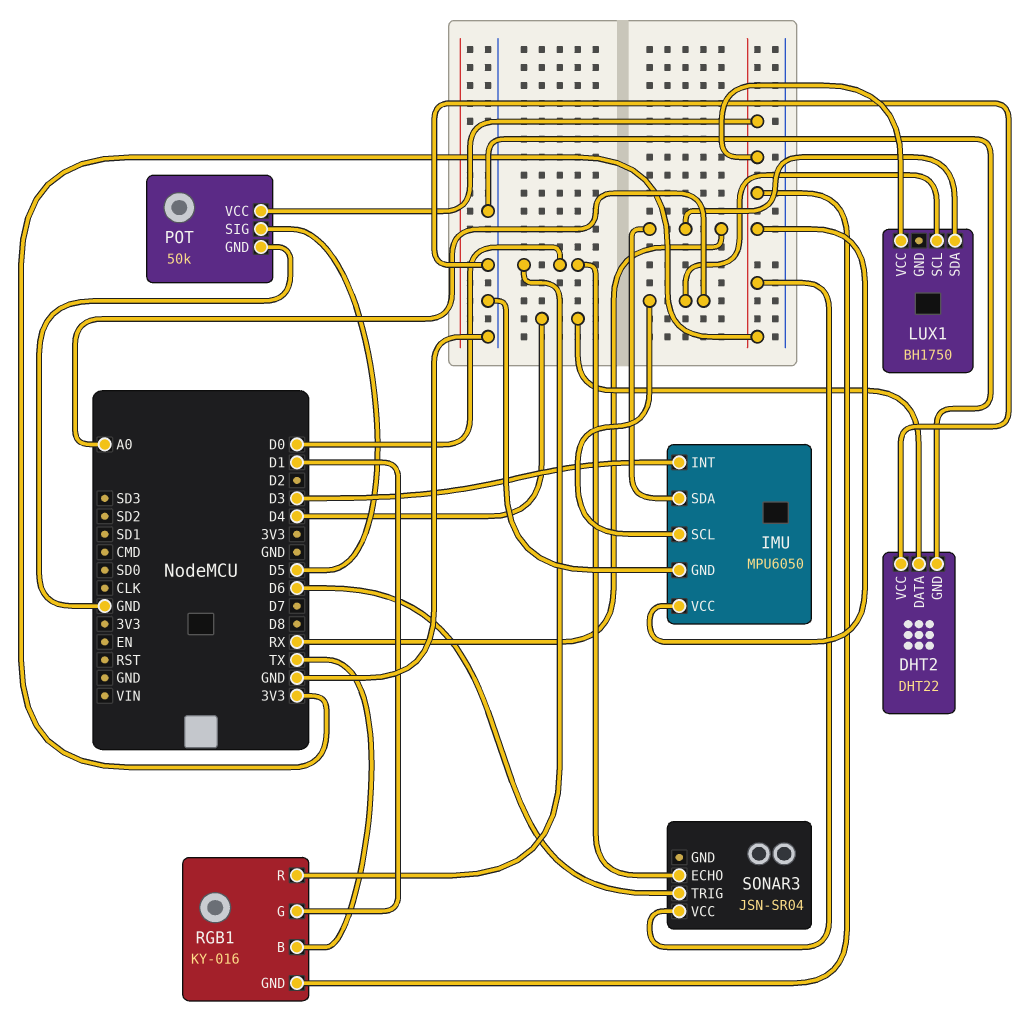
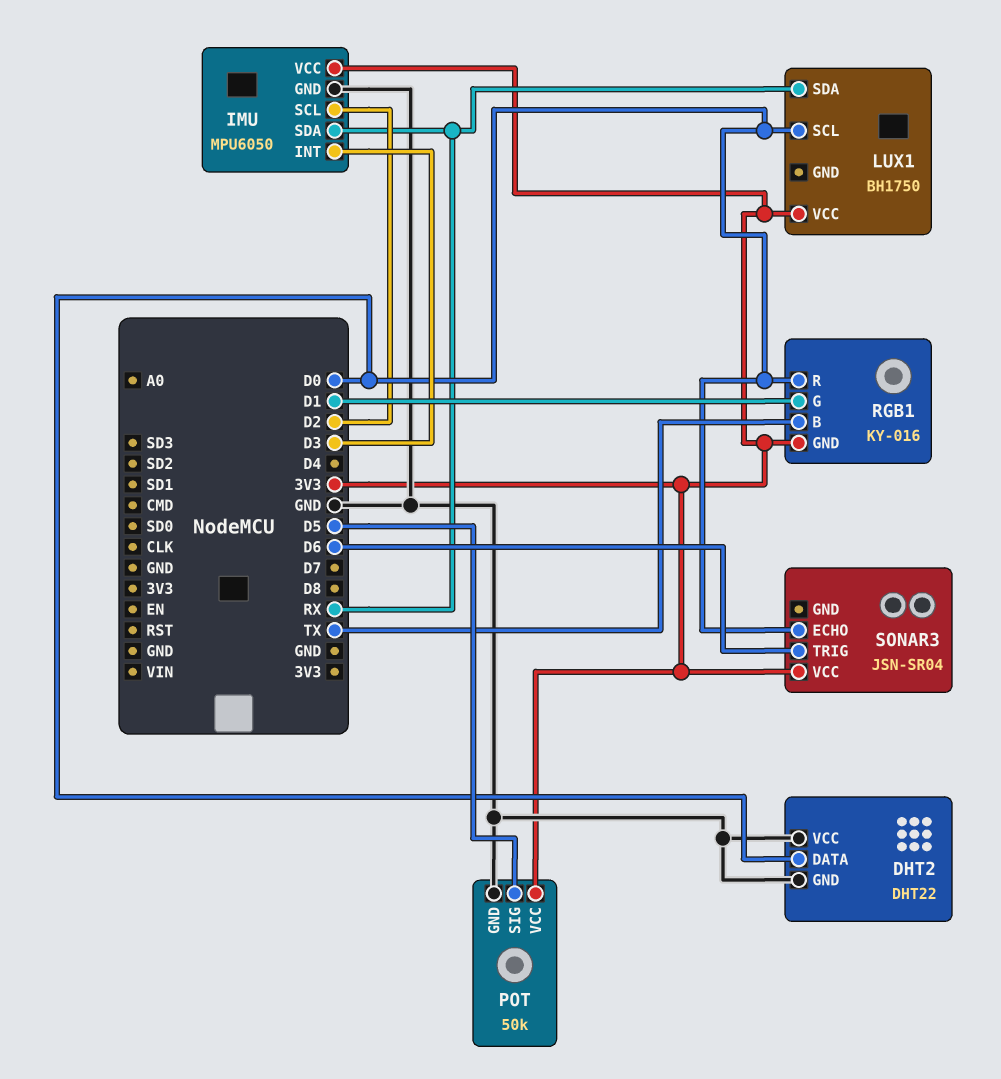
DHT2 pin DATA: D4 -> D0
IMU pin SCL: A0 -> D2
LUX1 pin SCL: A0 -> D0

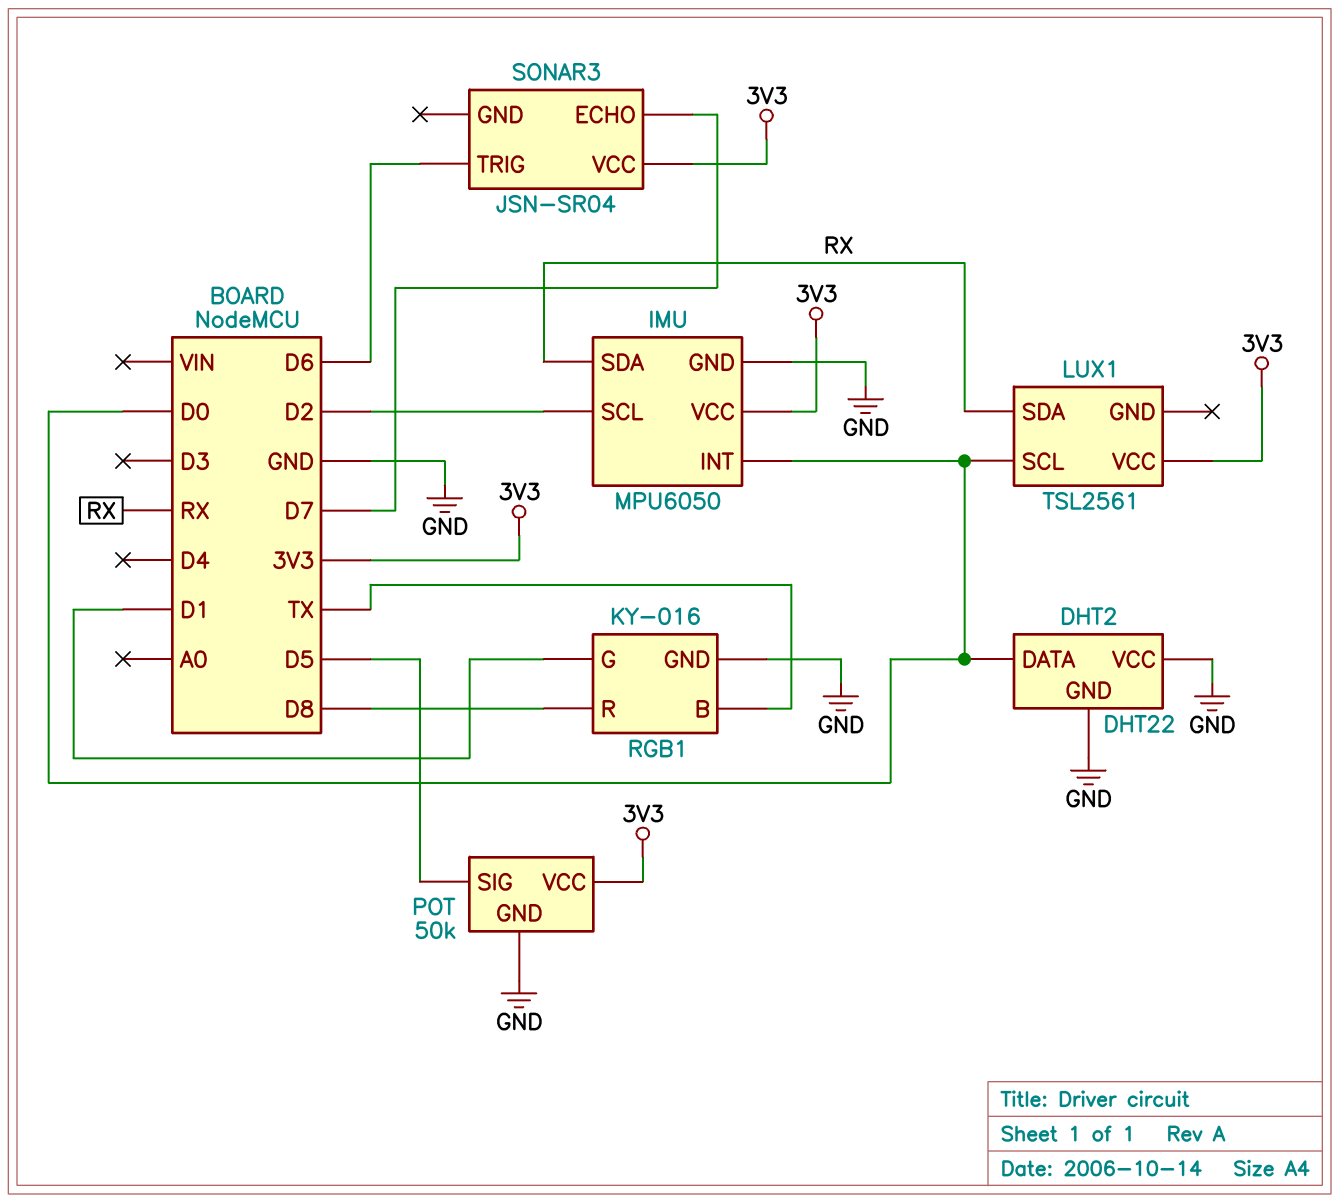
IMU pin INT: D3 -> D0
LUX1: BH1750 -> TSL2561
RGB1 pin GND: 3V3 -> GND
RGB1 pin R: D0 -> D8
SONAR3 pin ECHO: D0 -> D7

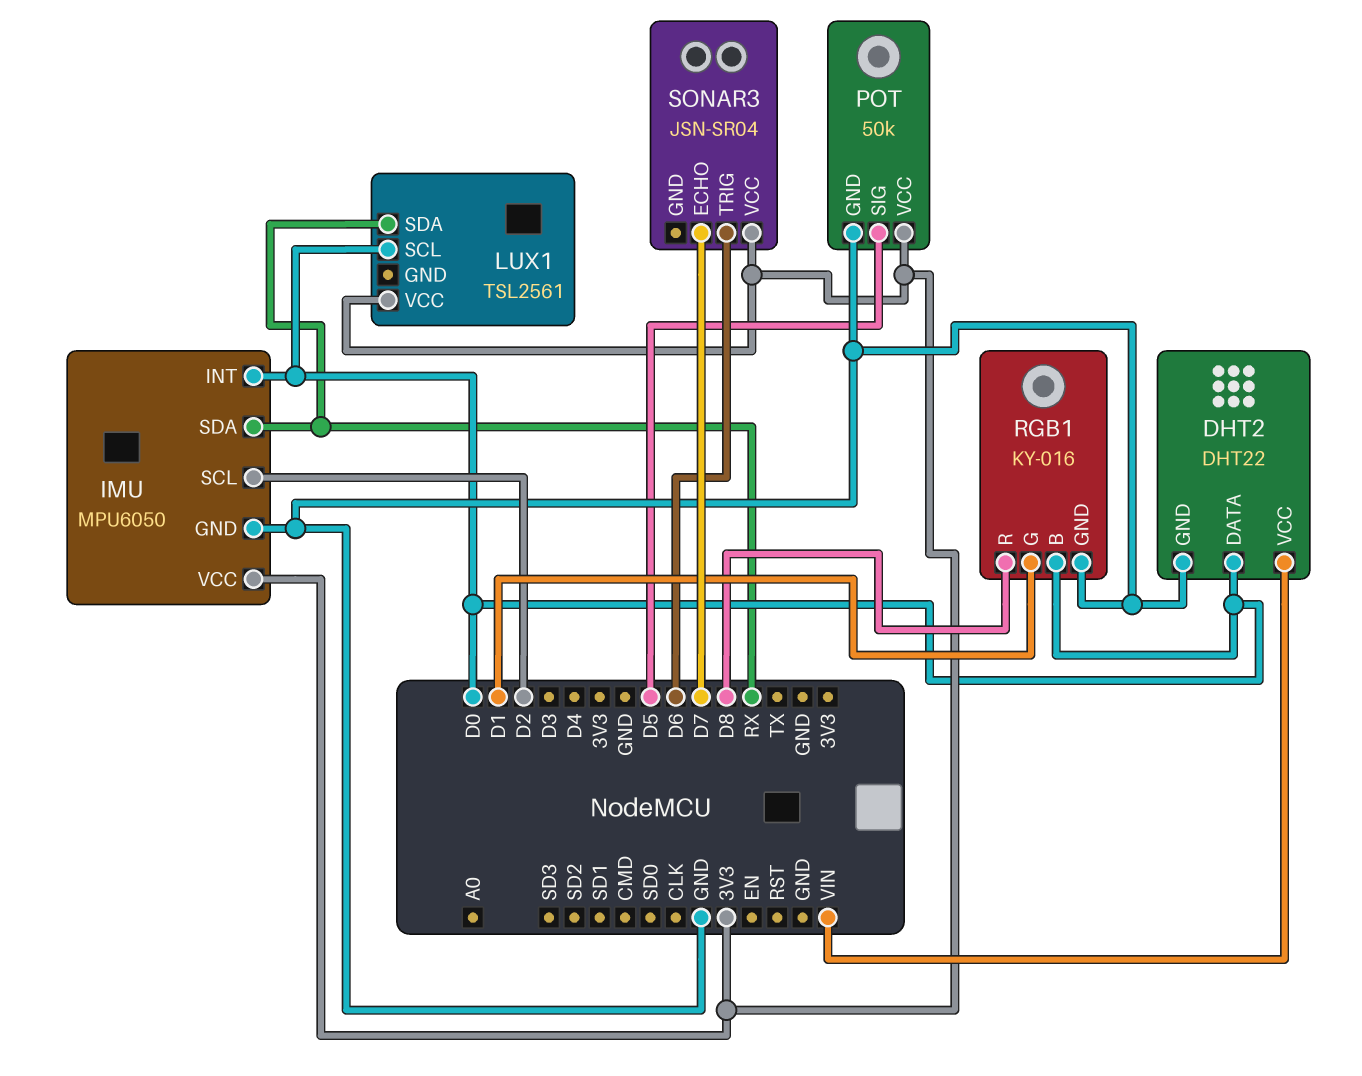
DHT2 pin VCC: GND -> VIN
RGB1 pin B: TX -> D0

